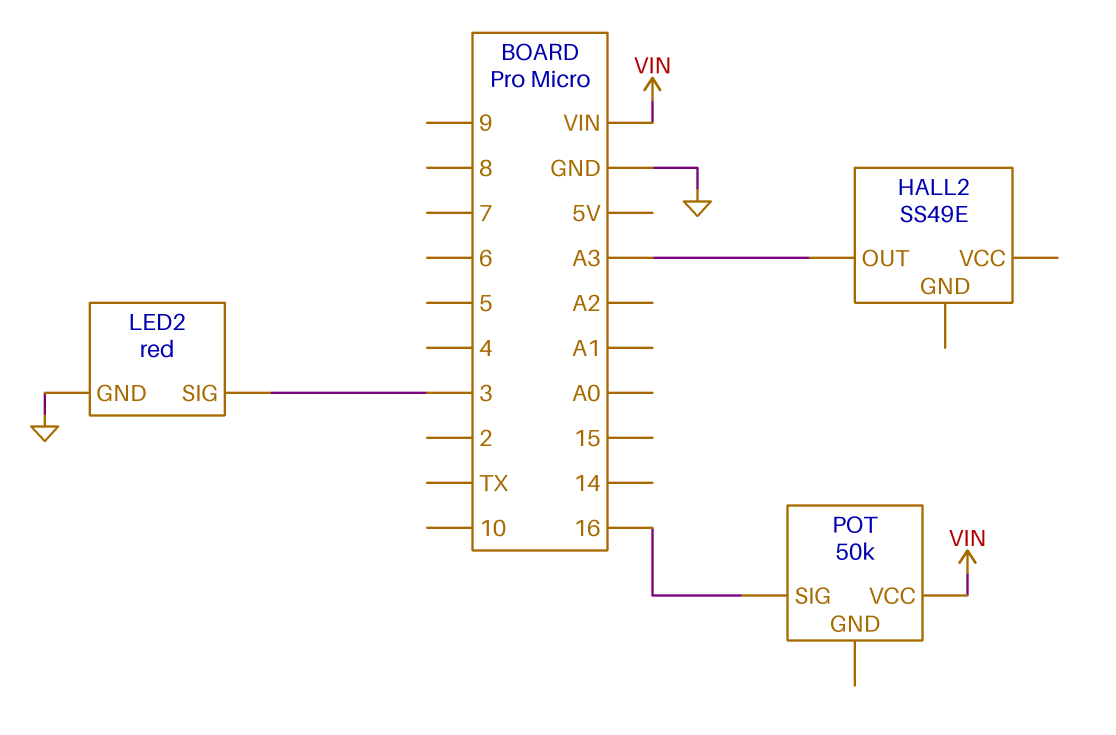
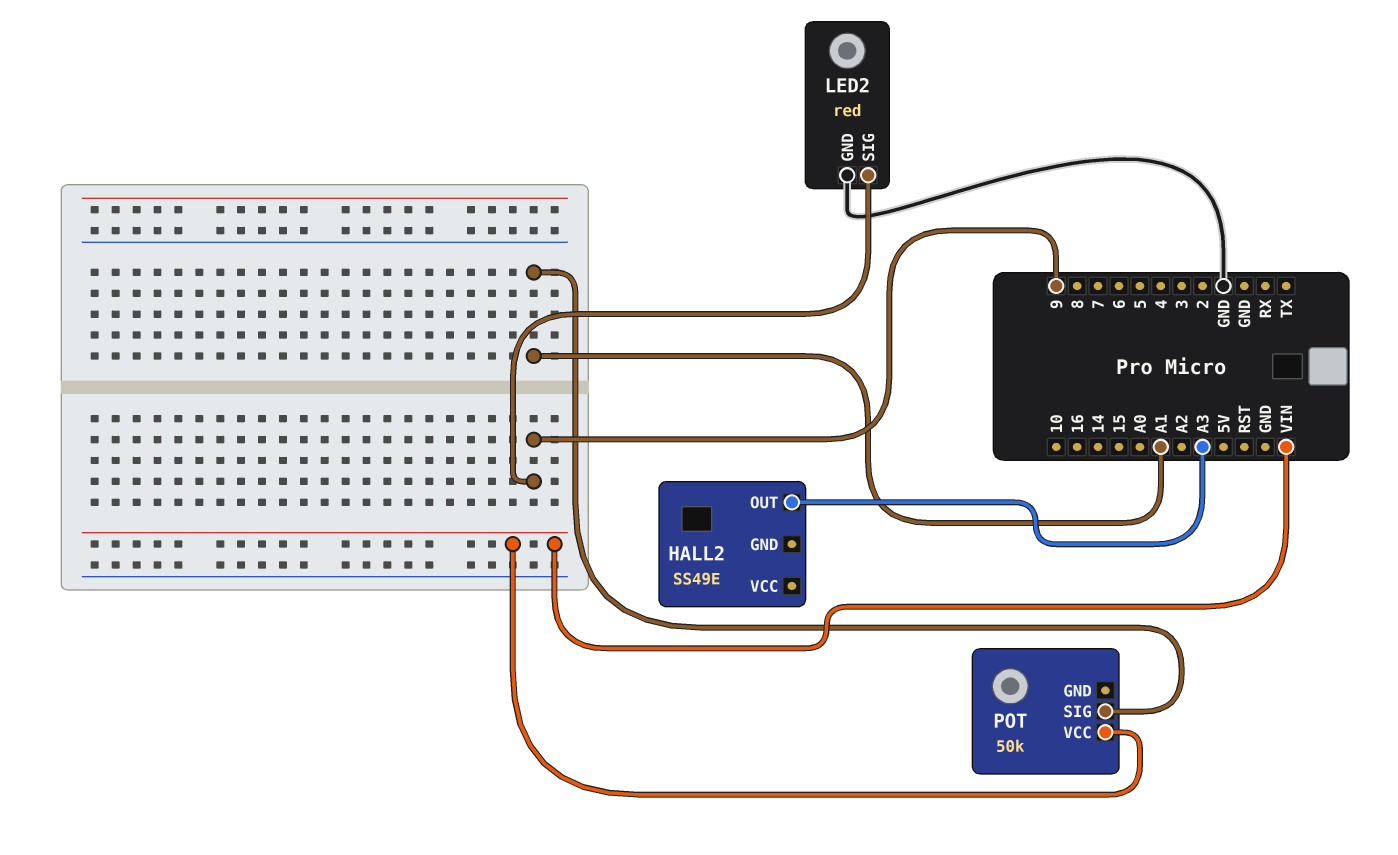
LED2 pin SIG: 3 -> 9
POT pin SIG: 16 -> A1

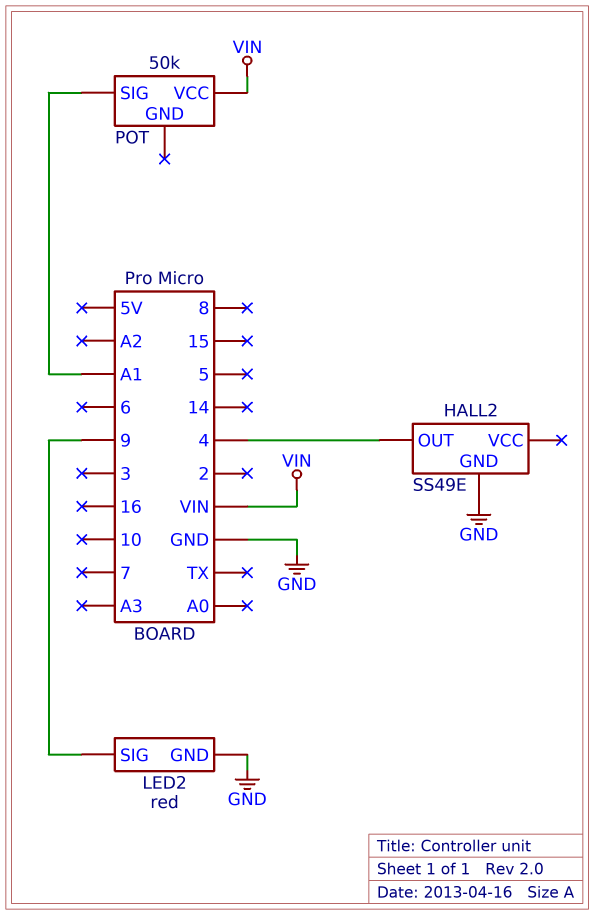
HALL2 pin GND: none -> GND
HALL2 pin OUT: A3 -> 4

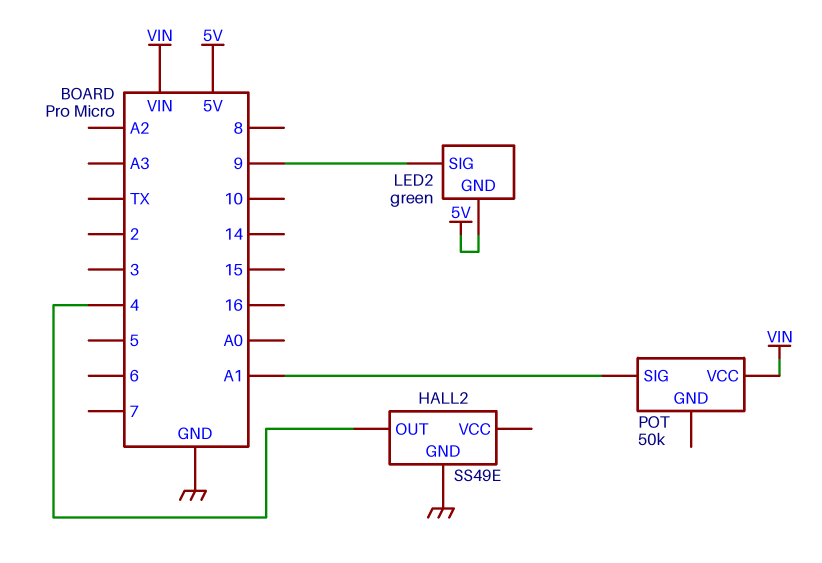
LED2: red -> green
LED2 pin GND: GND -> 5V

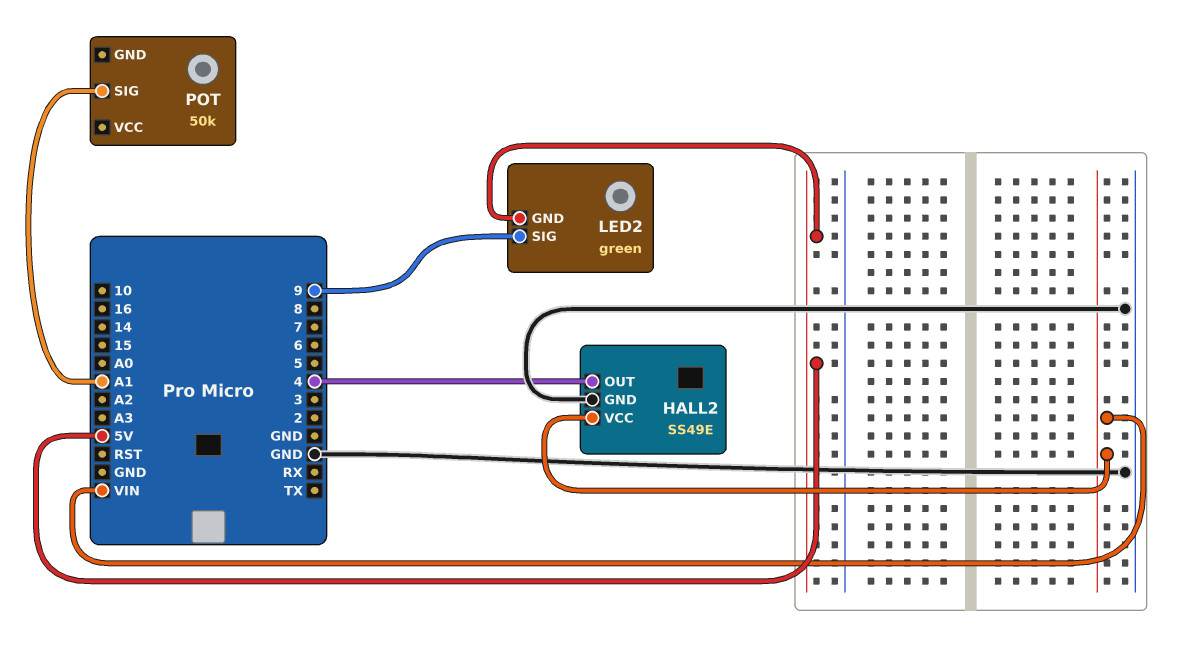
HALL2 pin VCC: none -> VIN
POT pin VCC: VIN -> none

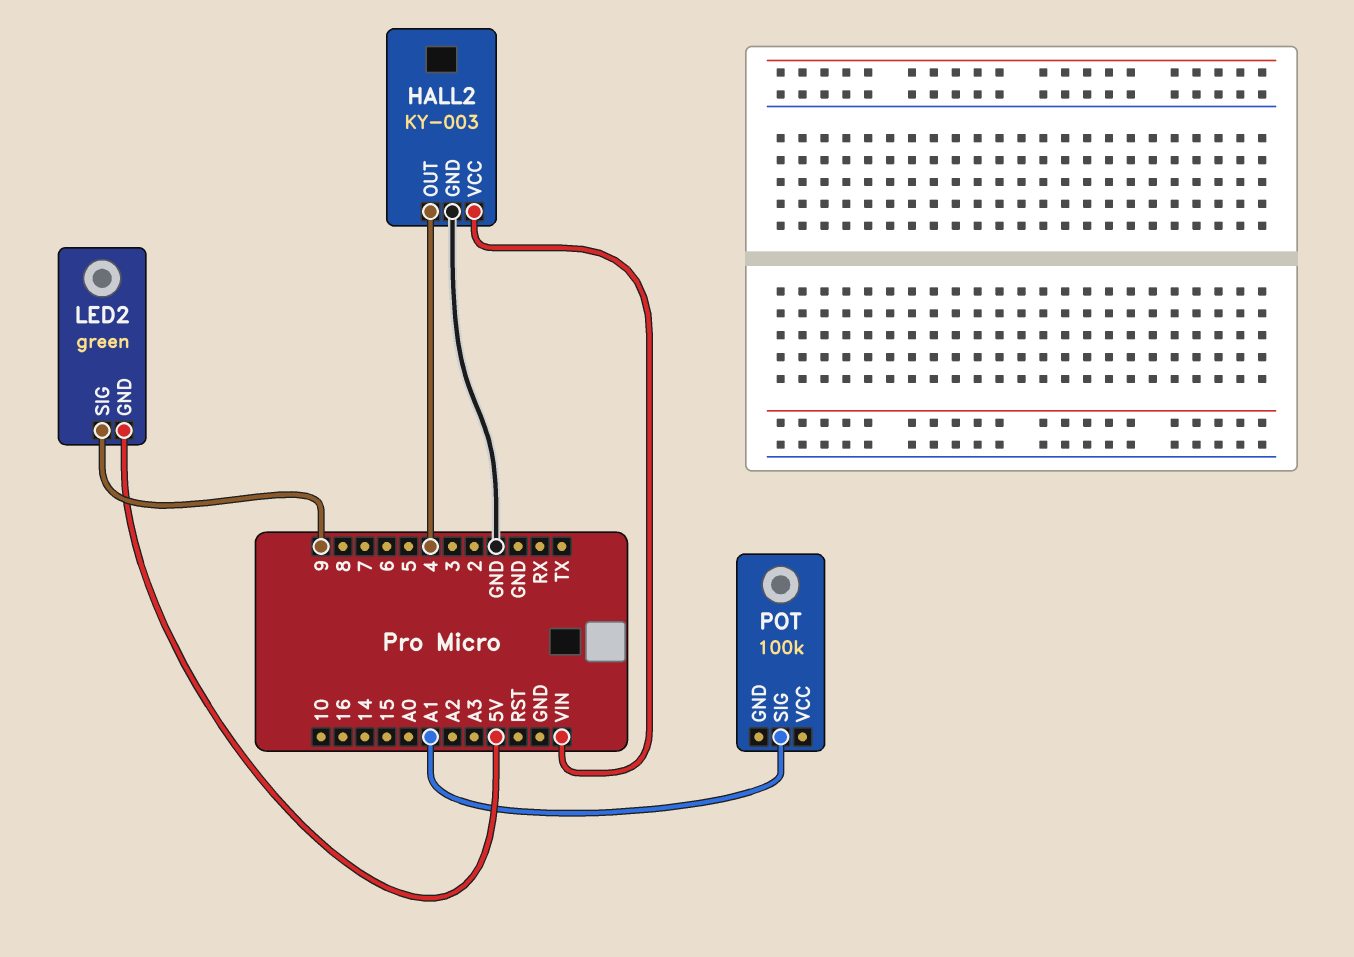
HALL2: SS49E -> KY-003
POT: 50k -> 100k

